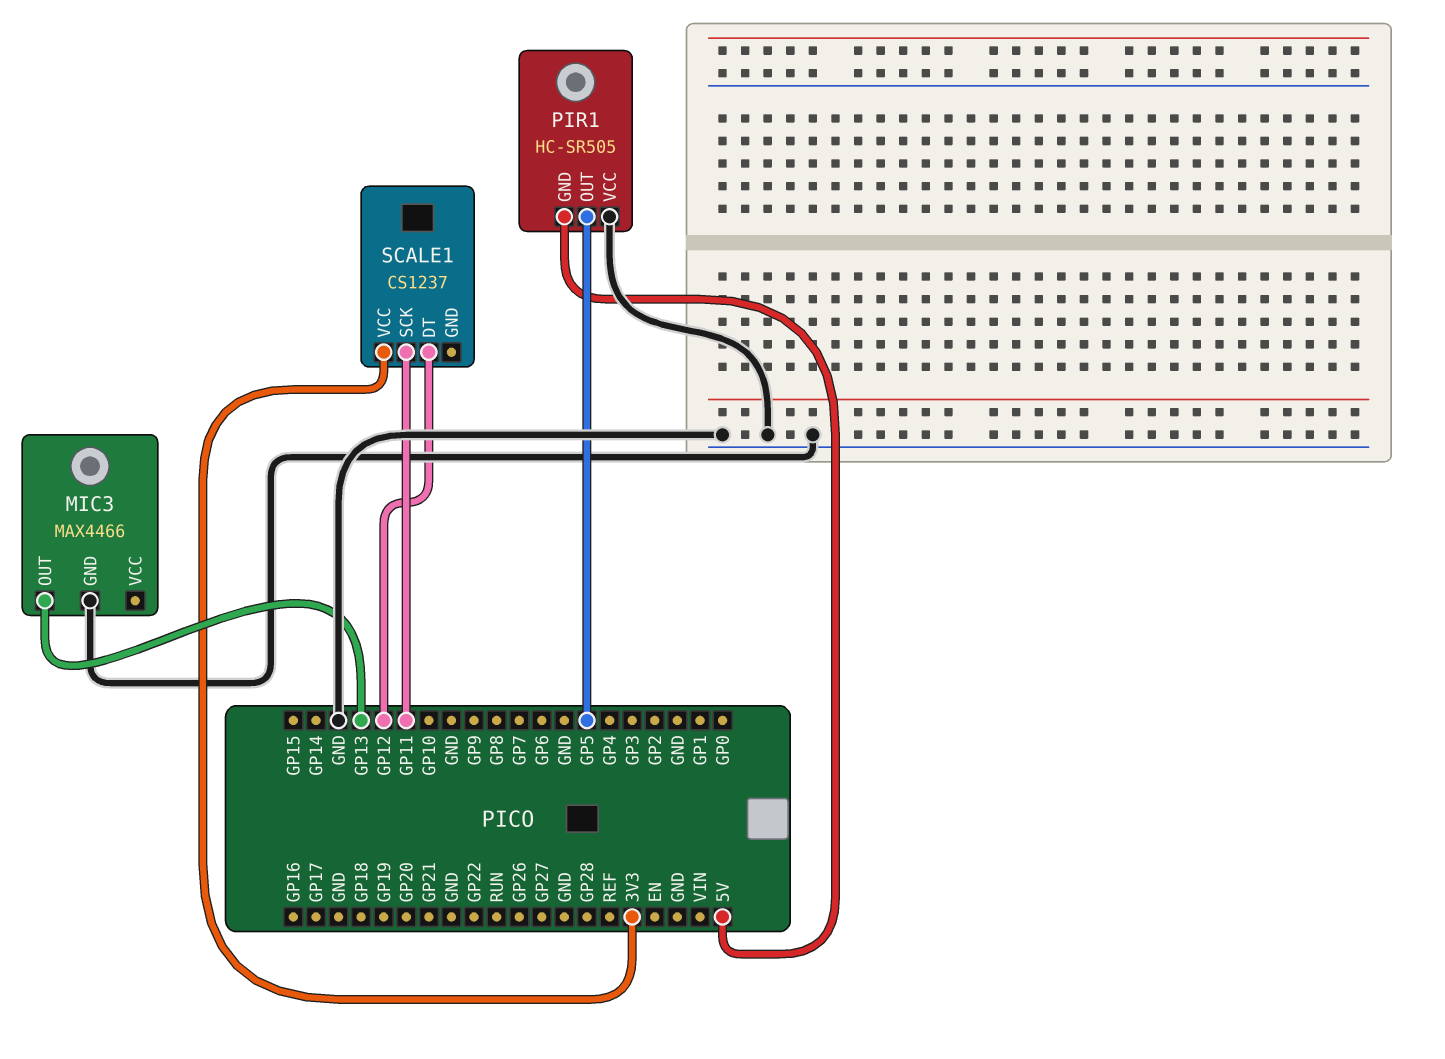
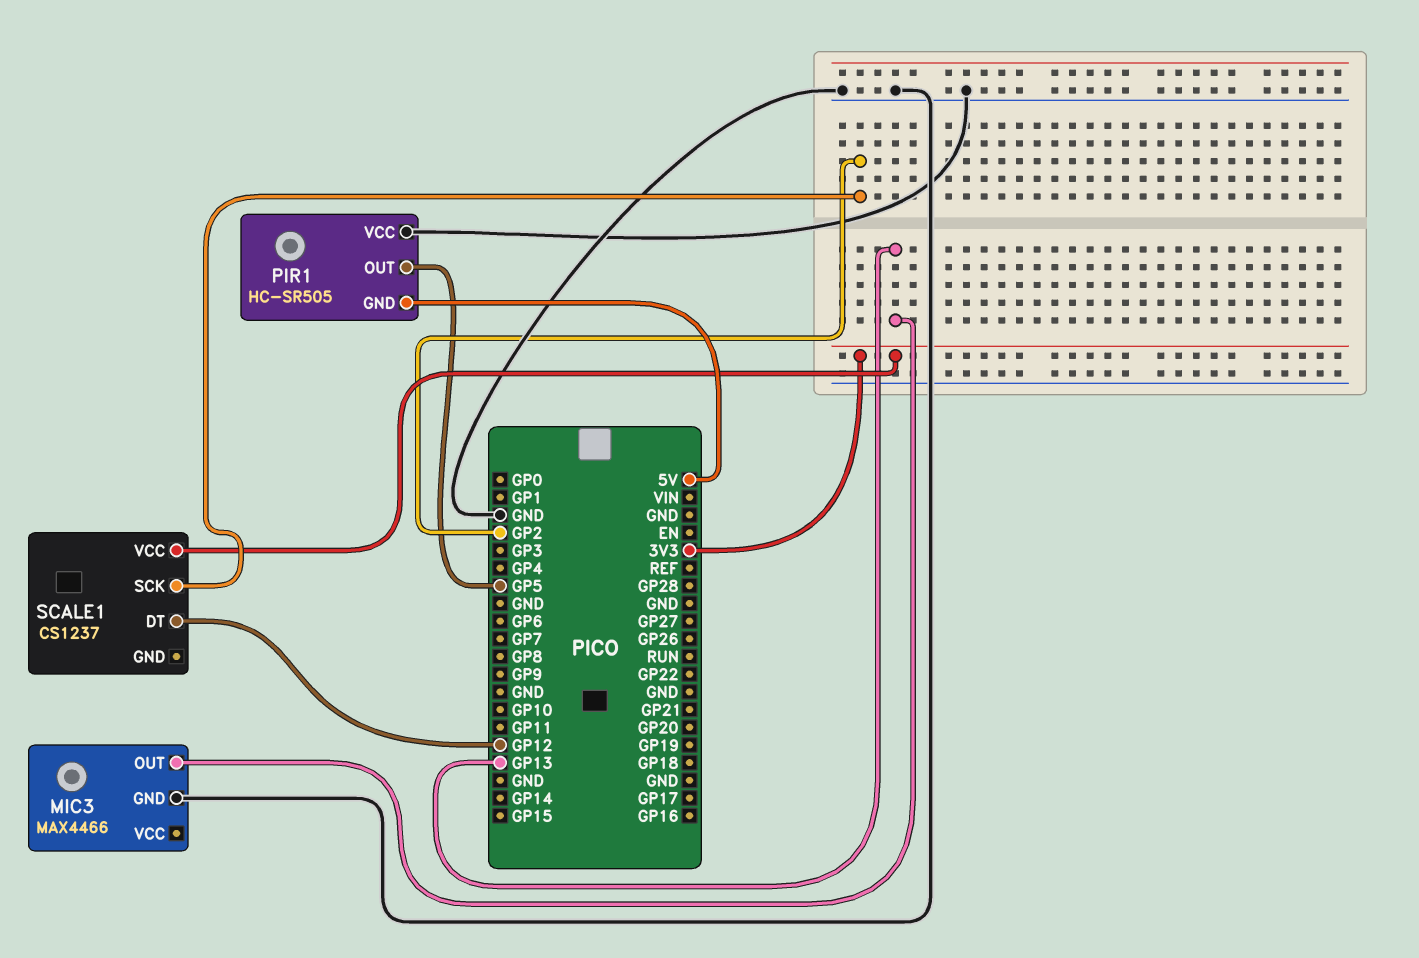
SCALE1 pin SCK: GP11 -> GP2

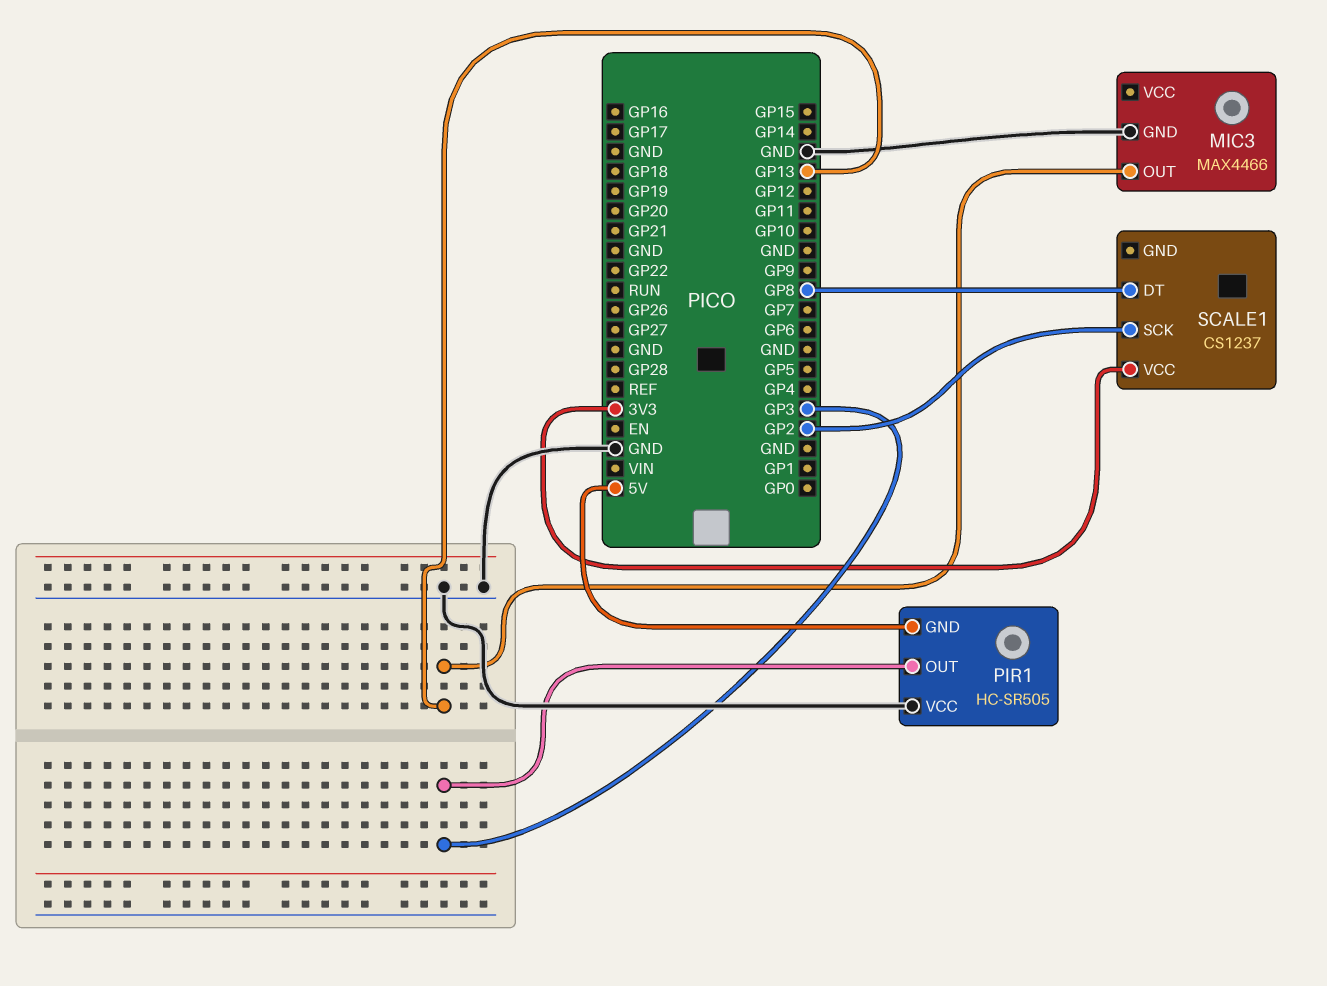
PIR1 pin OUT: GP5 -> GP3
SCALE1 pin DT: GP12 -> GP8

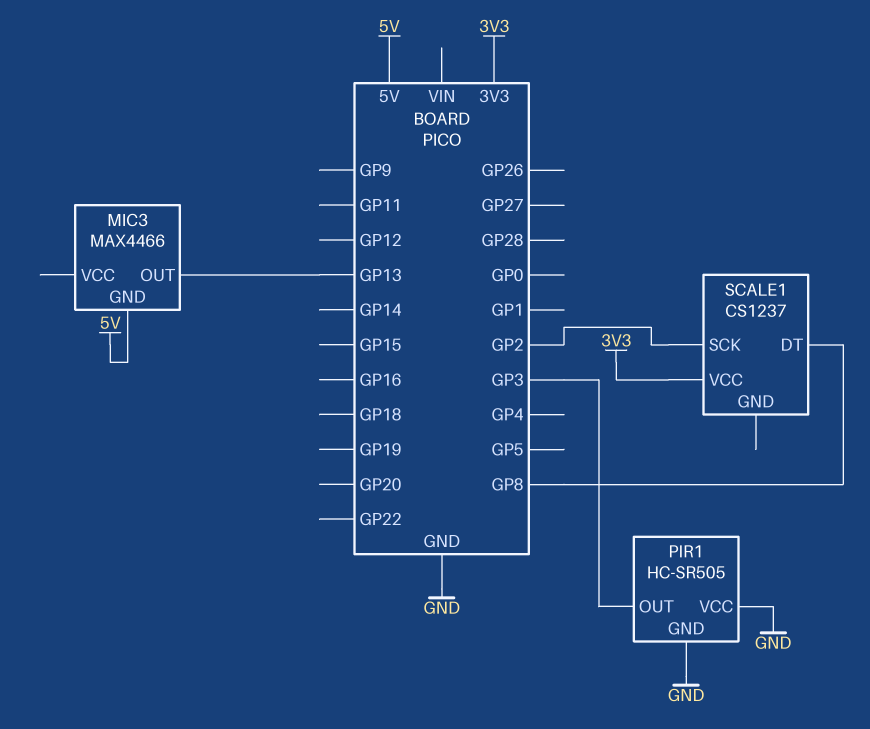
MIC3 pin GND: GND -> 5V
PIR1 pin GND: 5V -> GND

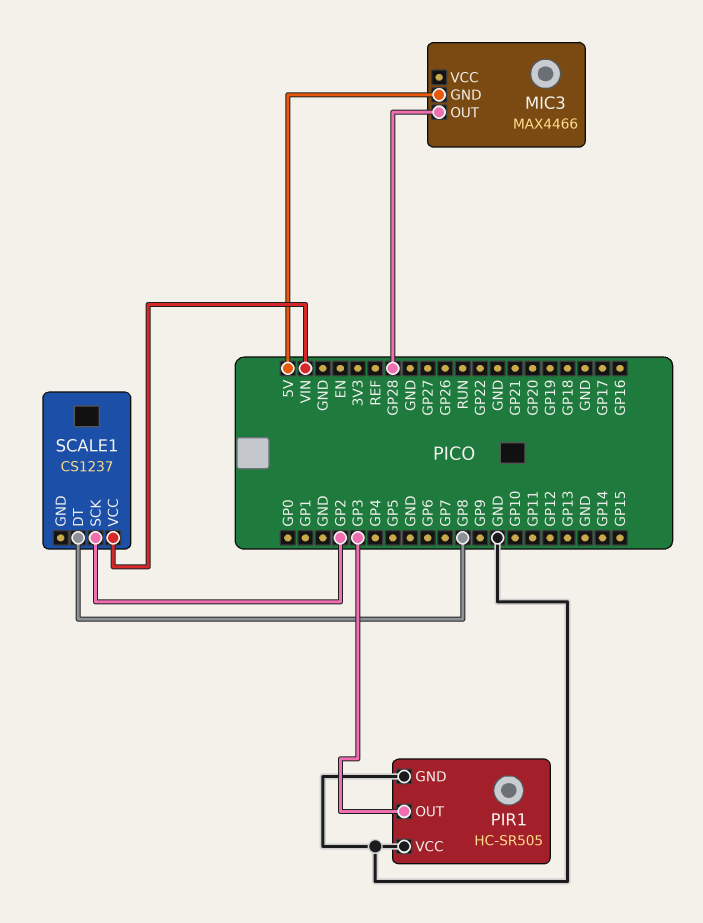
MIC3 pin OUT: GP13 -> GP28
SCALE1 pin VCC: 3V3 -> VIN

